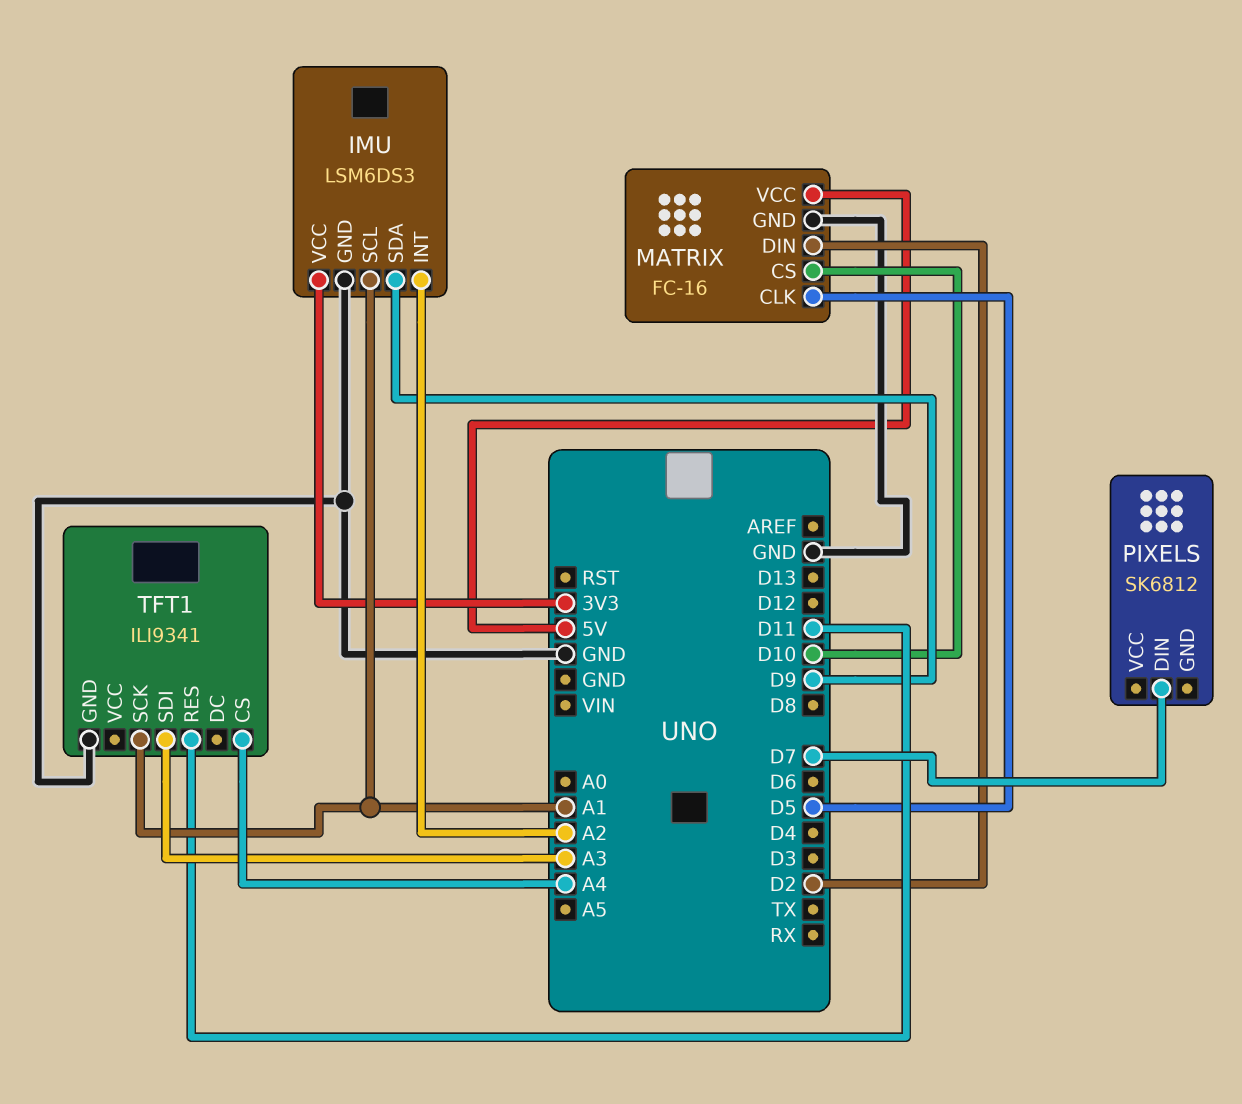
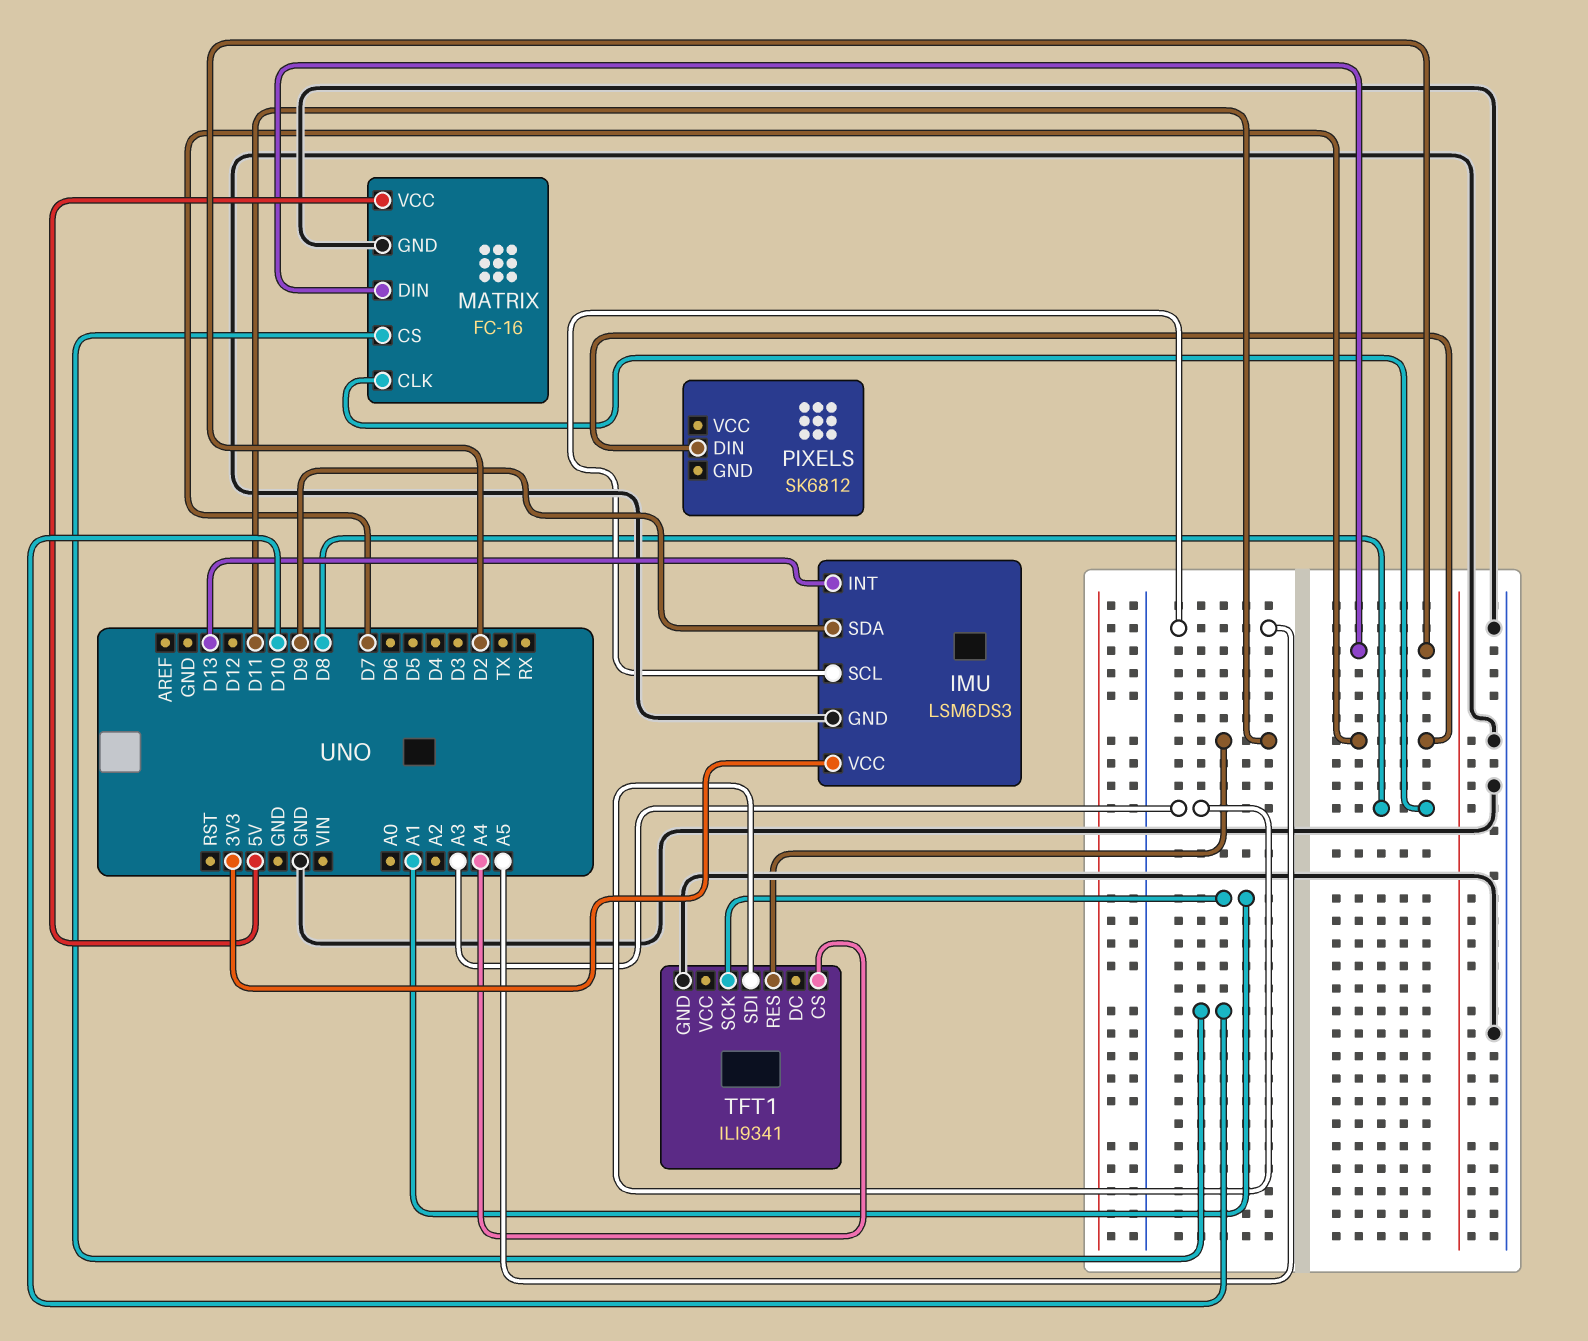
IMU pin INT: A2 -> D13
IMU pin SCL: A1 -> A5
MATRIX pin CLK: D5 -> D8

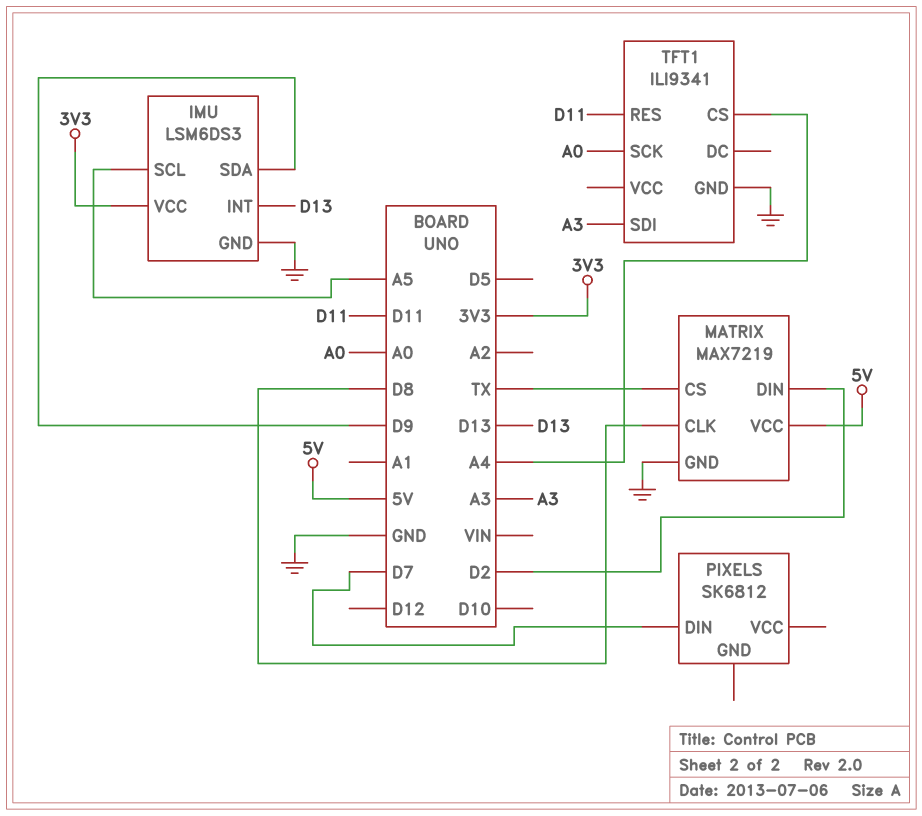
MATRIX: FC-16 -> MAX7219
MATRIX pin CS: D10 -> TX
TFT1 pin SCK: A1 -> A0

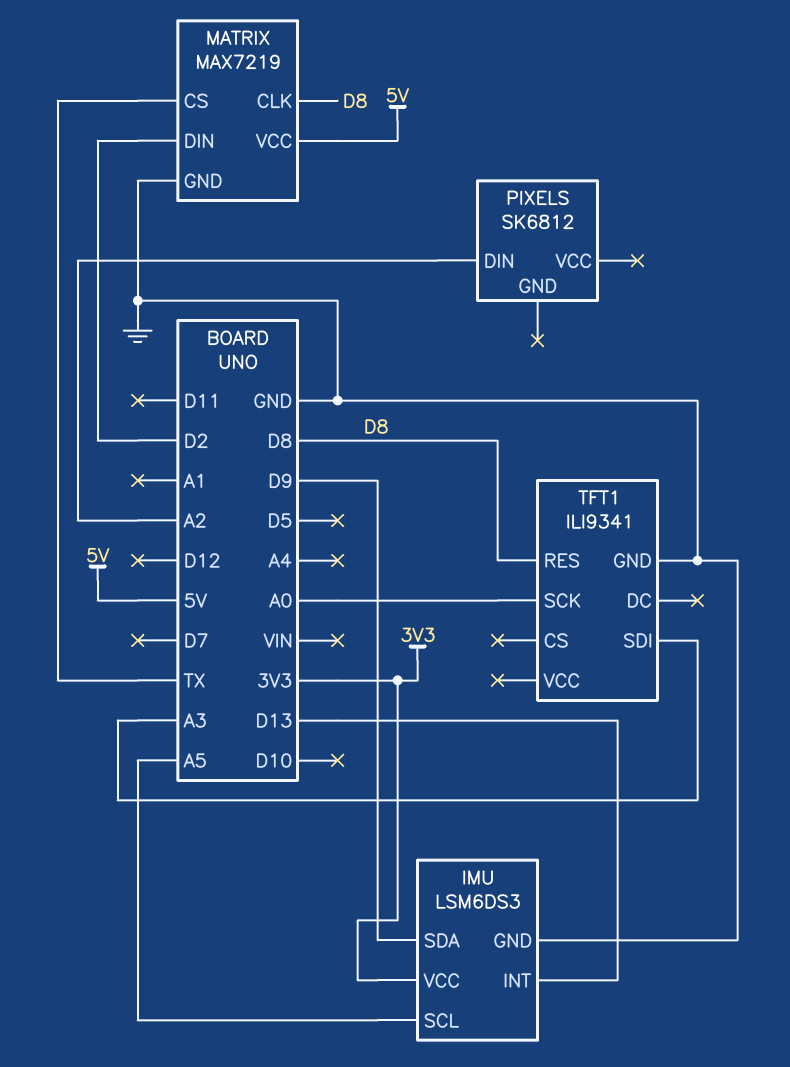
PIXELS pin DIN: D7 -> A2
TFT1 pin CS: A4 -> none
TFT1 pin RES: D11 -> D8

